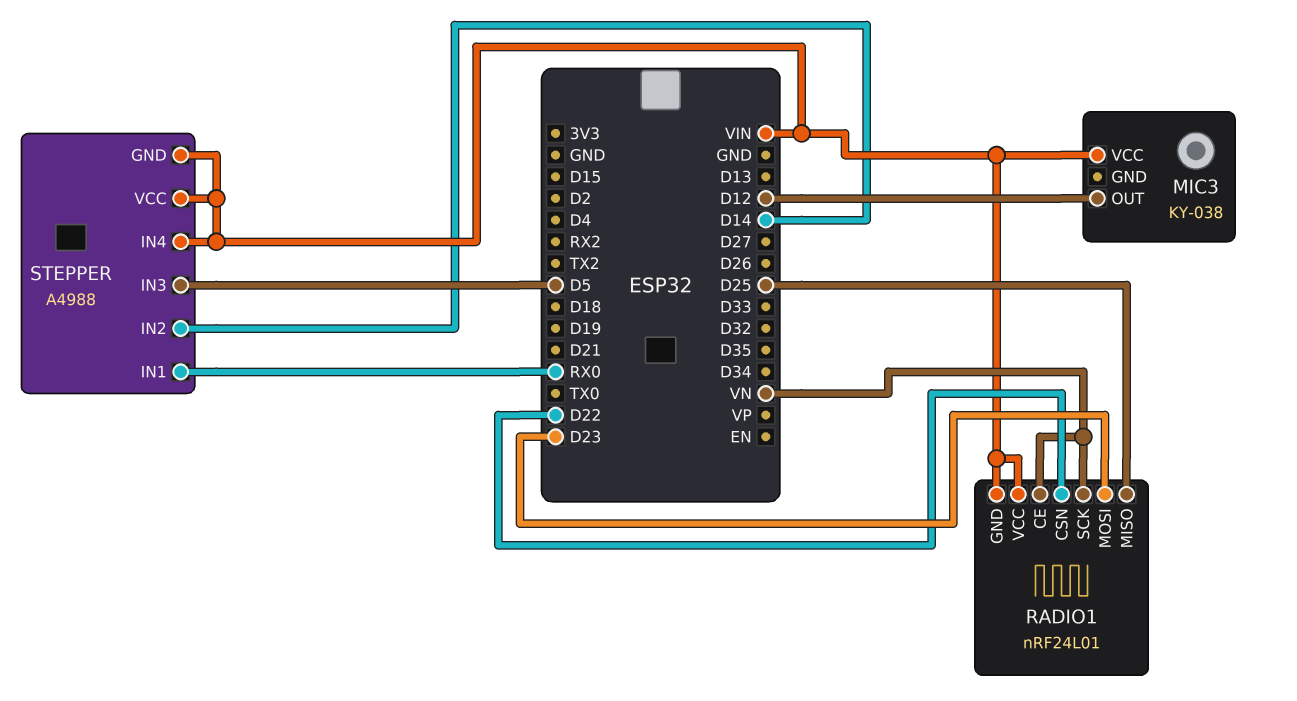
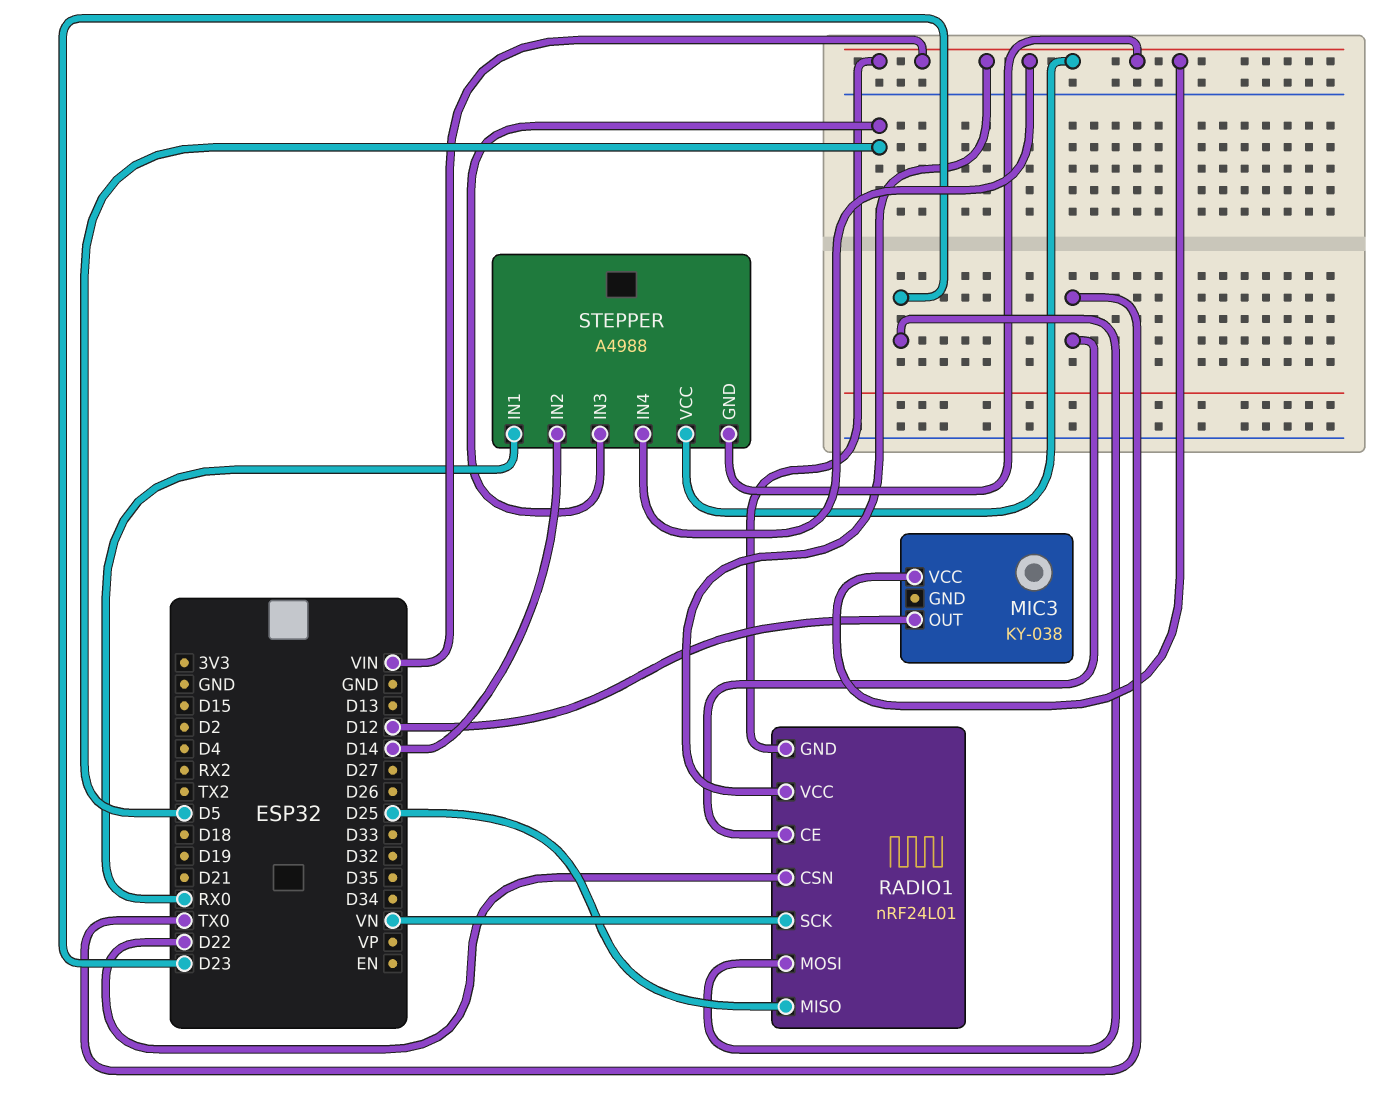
RADIO1 pin CE: VN -> TX0

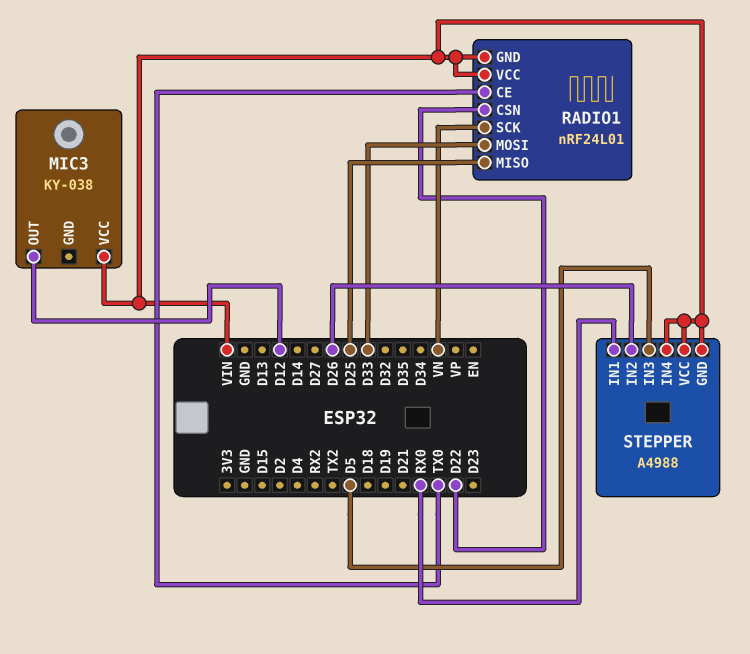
RADIO1 pin MOSI: D23 -> D33
STEPPER pin IN2: D14 -> D26

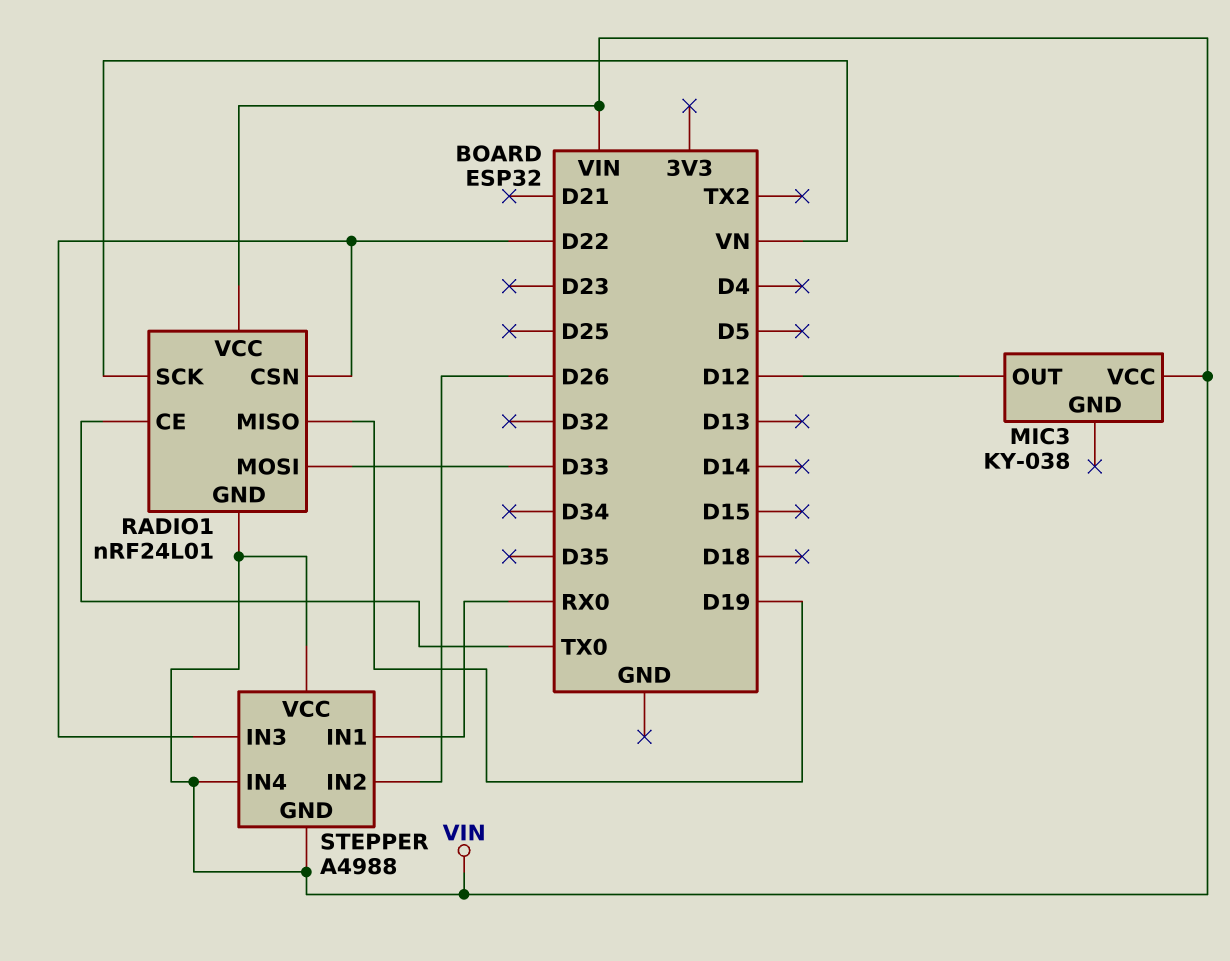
RADIO1 pin MISO: D25 -> D19
STEPPER pin IN3: D5 -> D22

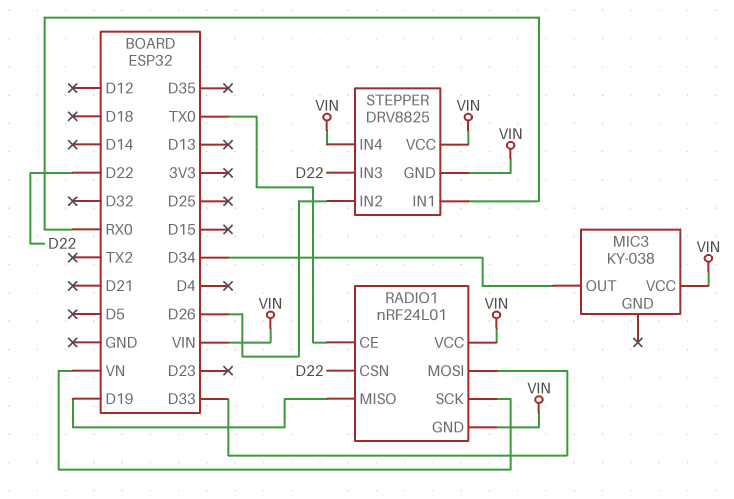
MIC3 pin OUT: D12 -> D34
STEPPER: A4988 -> DRV8825

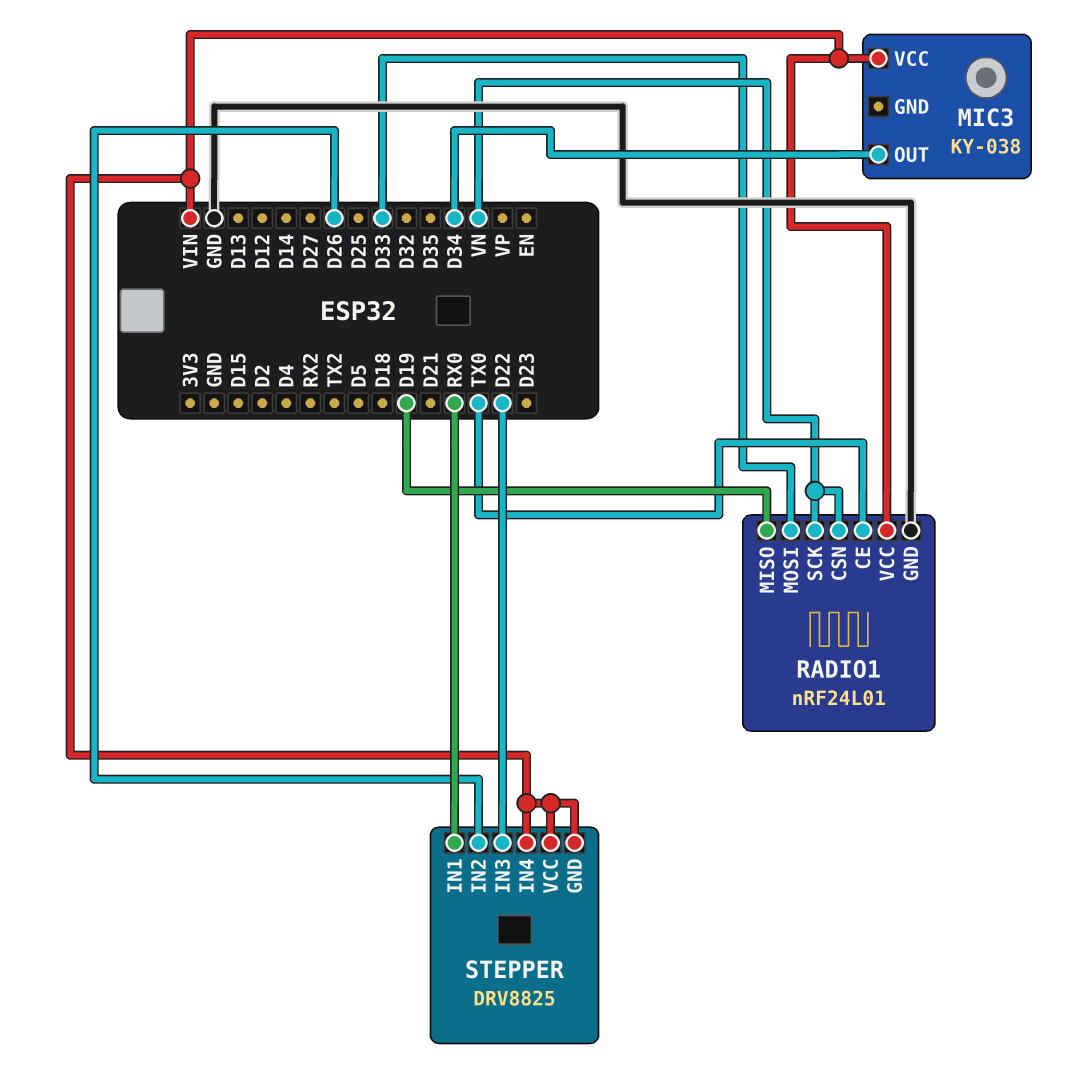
RADIO1 pin CSN: D22 -> VN
RADIO1 pin GND: VIN -> GND

